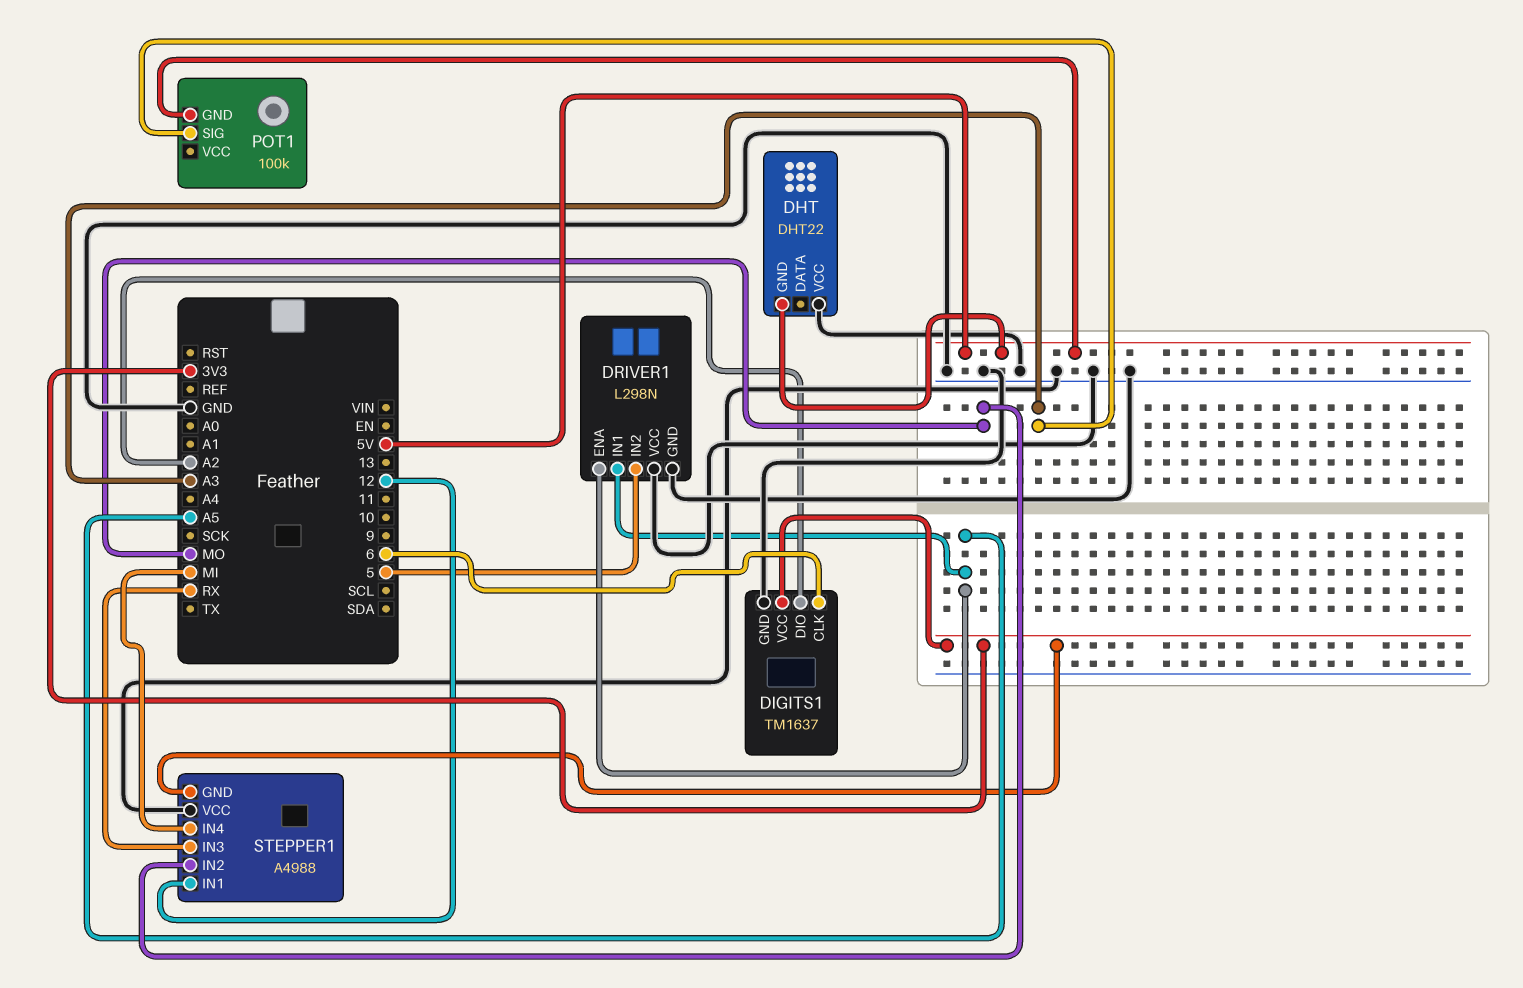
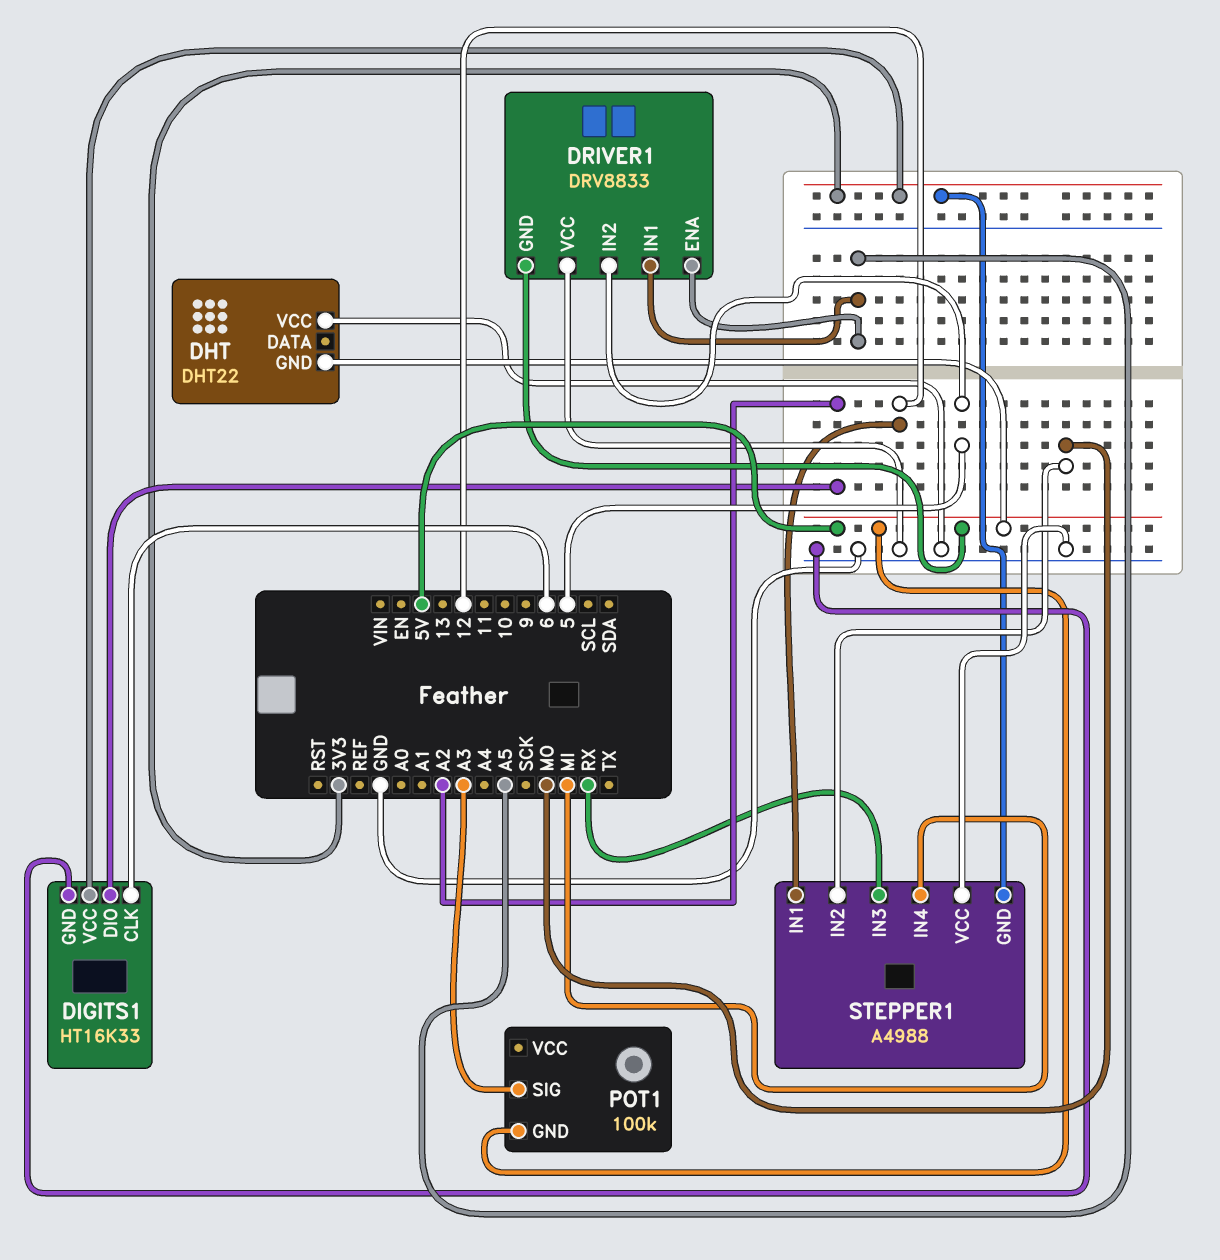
DIGITS1: TM1637 -> HT16K33
DRIVER1: L298N -> DRV8833
DRIVER1 pin GND: GND -> 5V

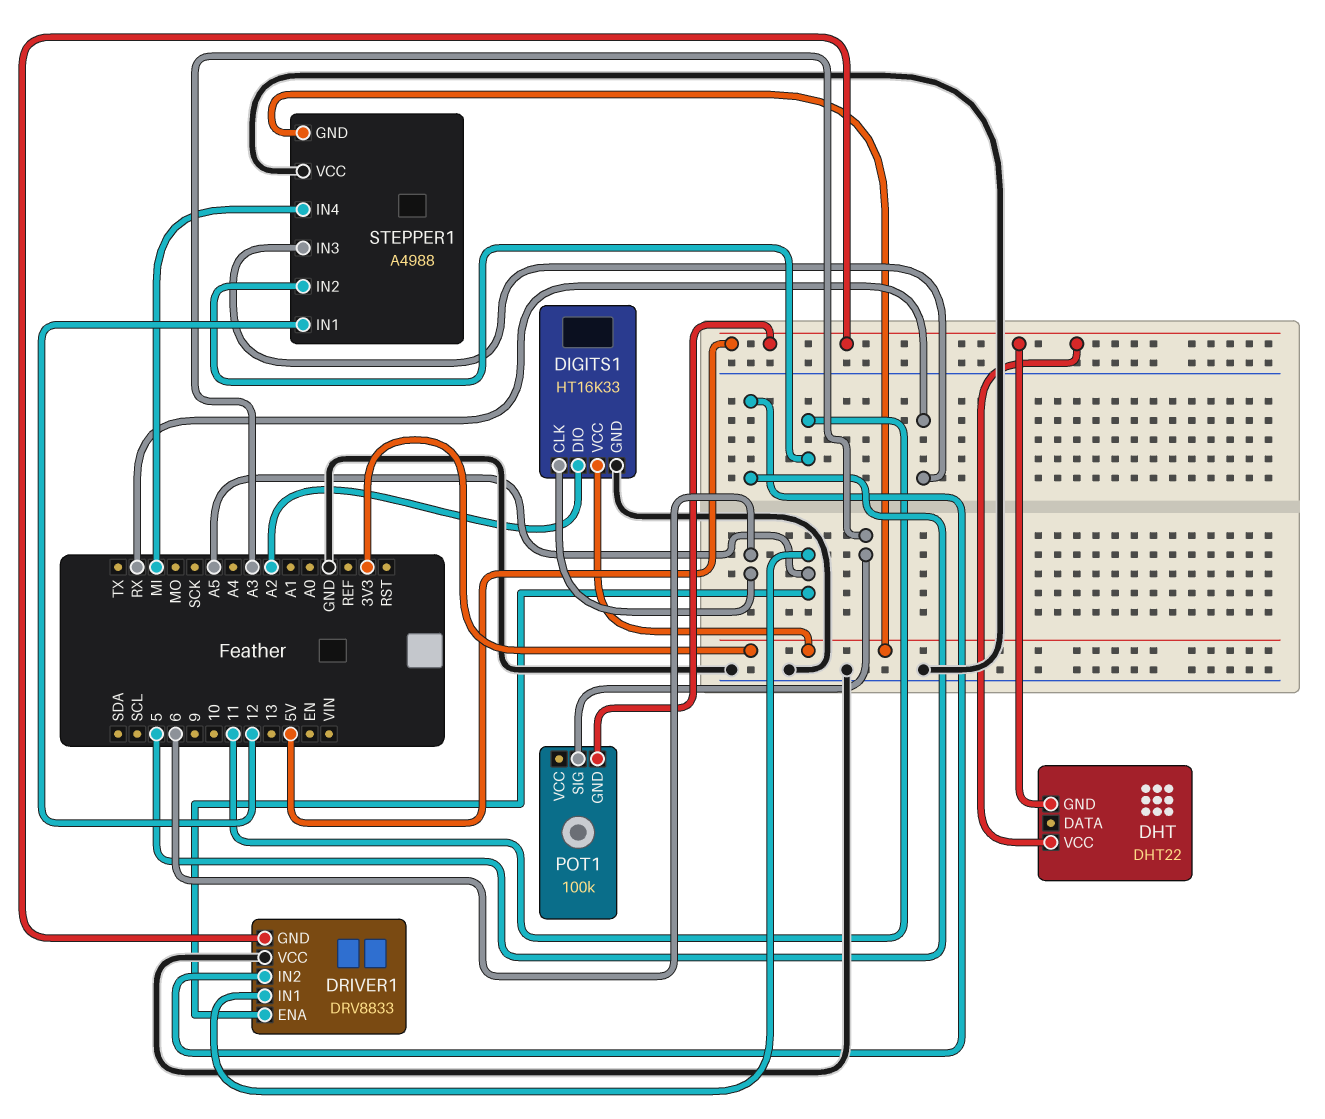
DHT pin VCC: GND -> 5V
STEPPER1 pin IN2: MO -> 11

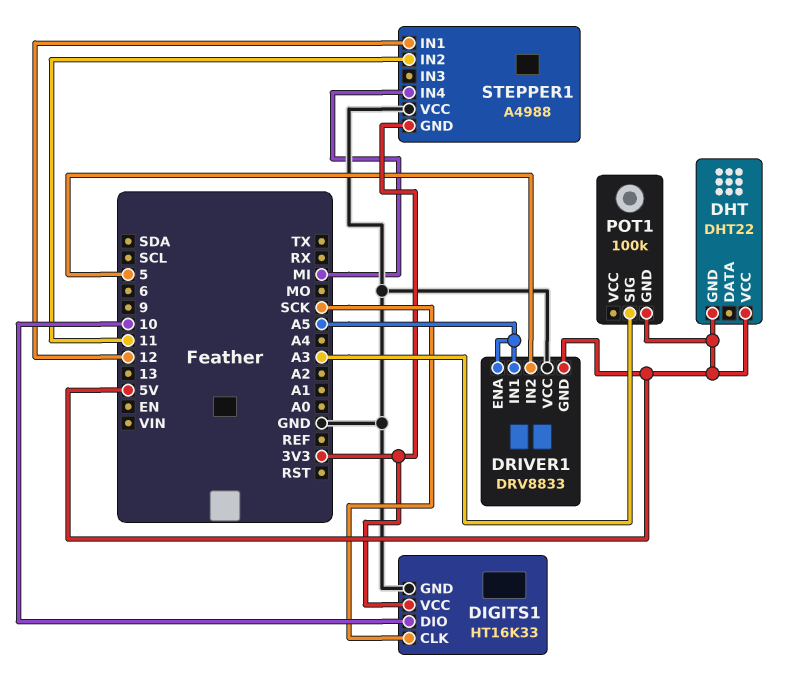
DIGITS1 pin CLK: 6 -> SCK
DIGITS1 pin DIO: A2 -> 10
STEPPER1 pin IN3: RX -> none

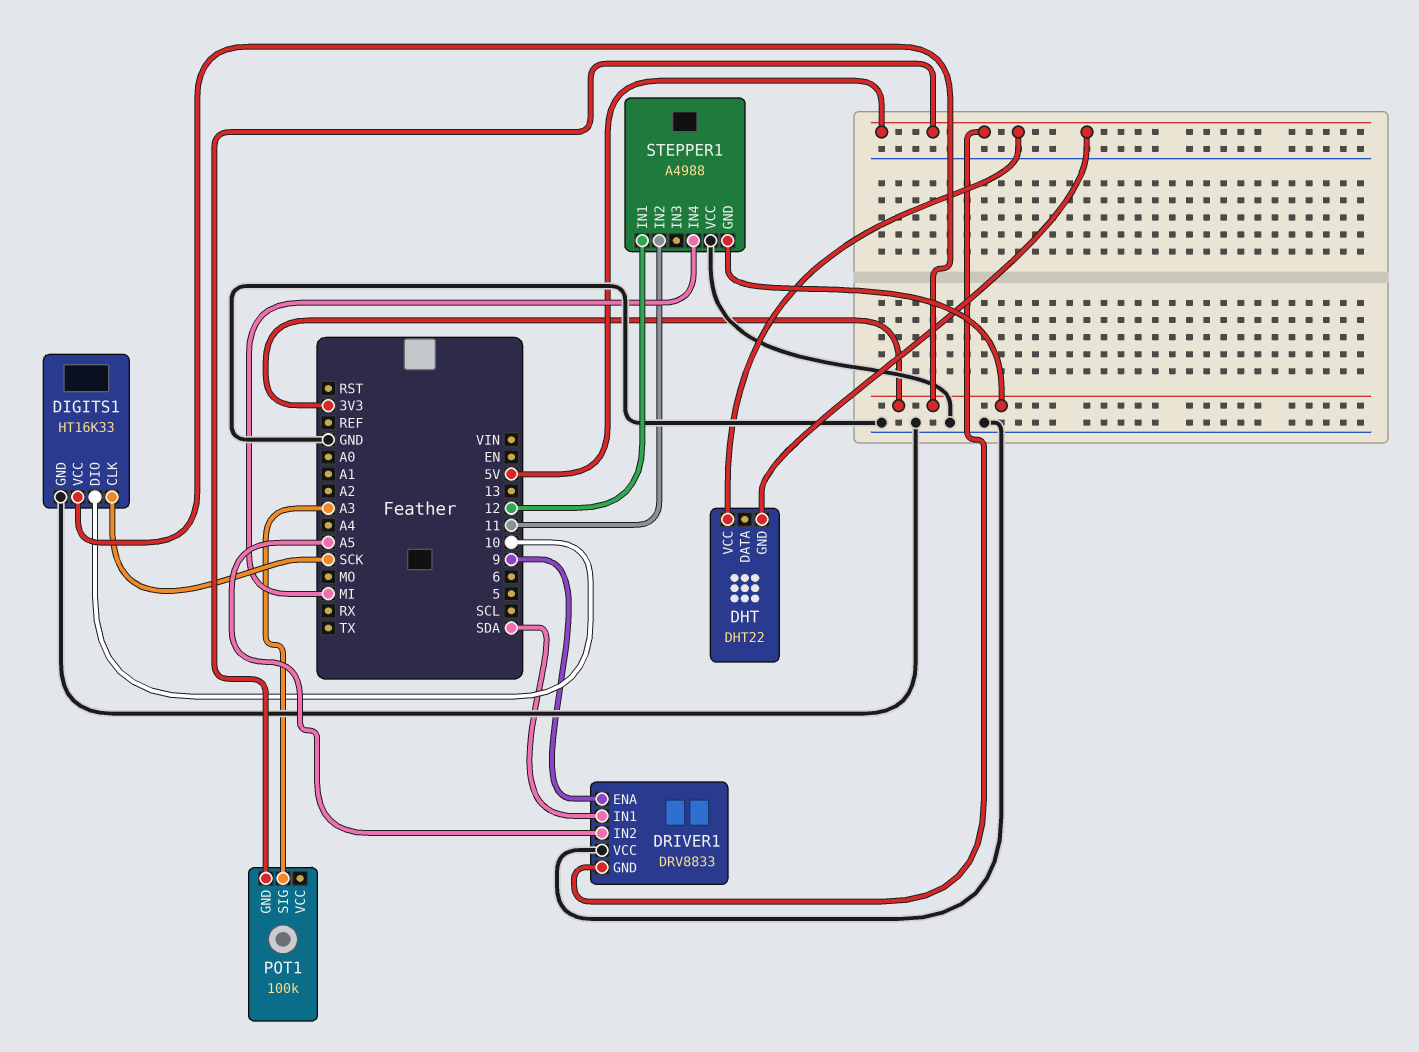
DRIVER1 pin ENA: A5 -> 9
DRIVER1 pin IN1: A5 -> SDA
DRIVER1 pin IN2: 5 -> A5

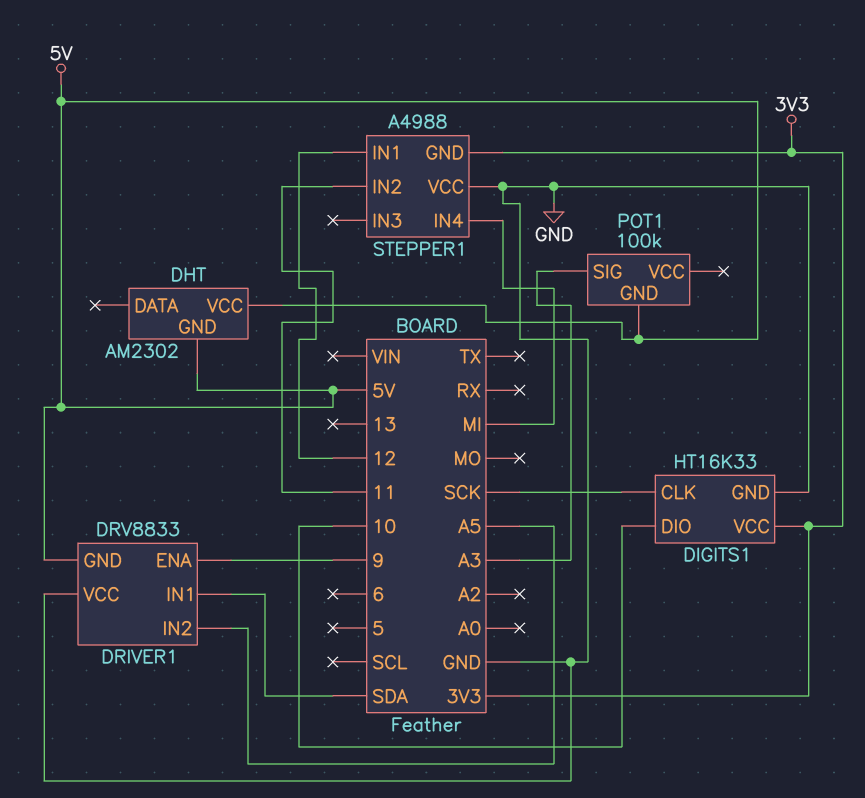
DHT: DHT22 -> AM2302

